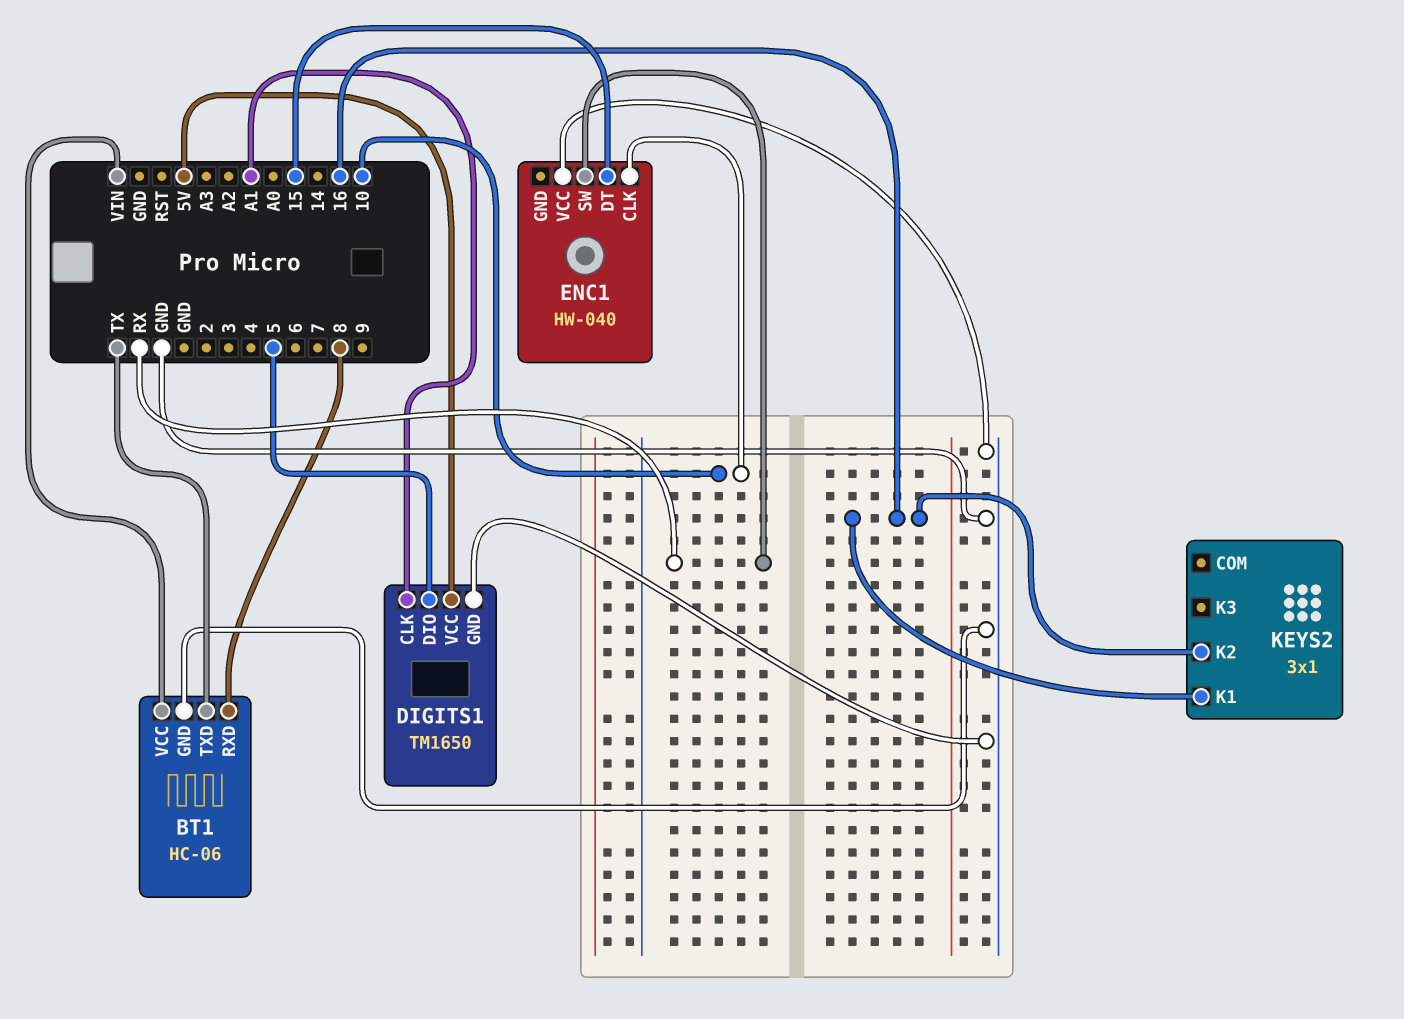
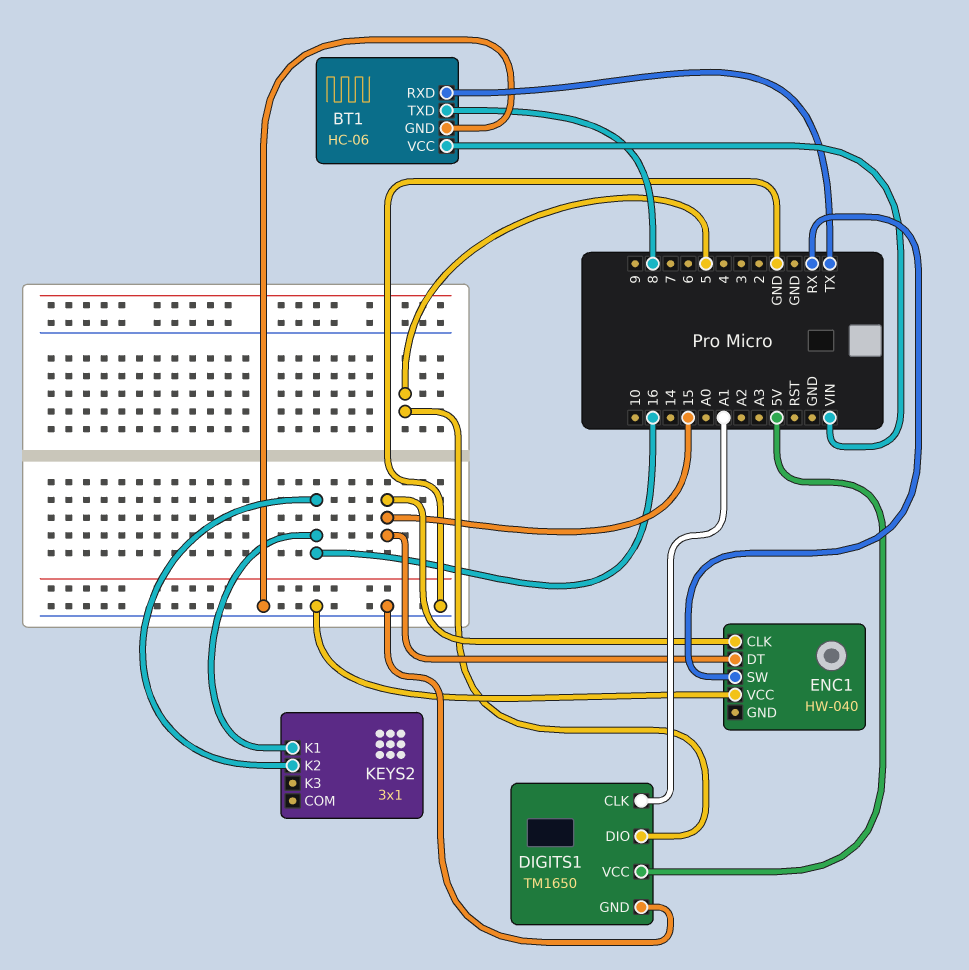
BT1 pin RXD: 8 -> TX
BT1 pin TXD: TX -> 8
ENC1 pin CLK: 10 -> 15

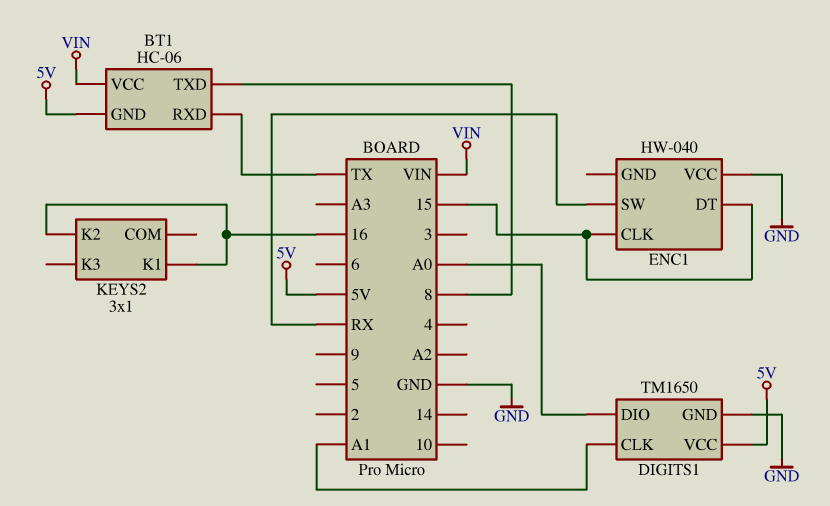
BT1 pin GND: GND -> 5V
DIGITS1 pin DIO: 5 -> A0

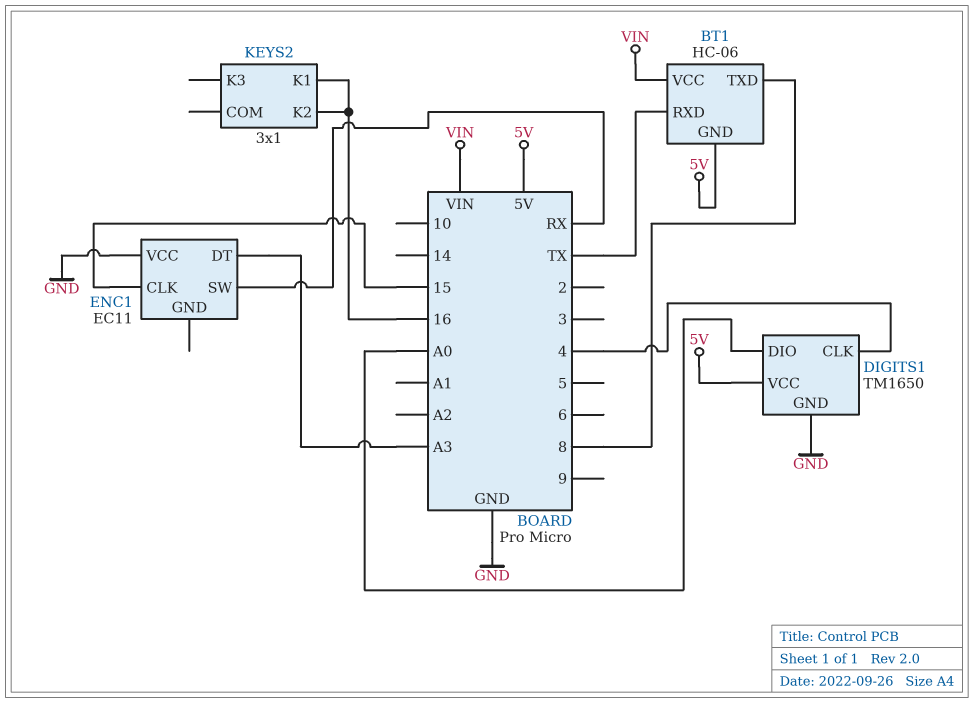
DIGITS1 pin CLK: A1 -> 4
ENC1: HW-040 -> EC11
ENC1 pin DT: 15 -> A3

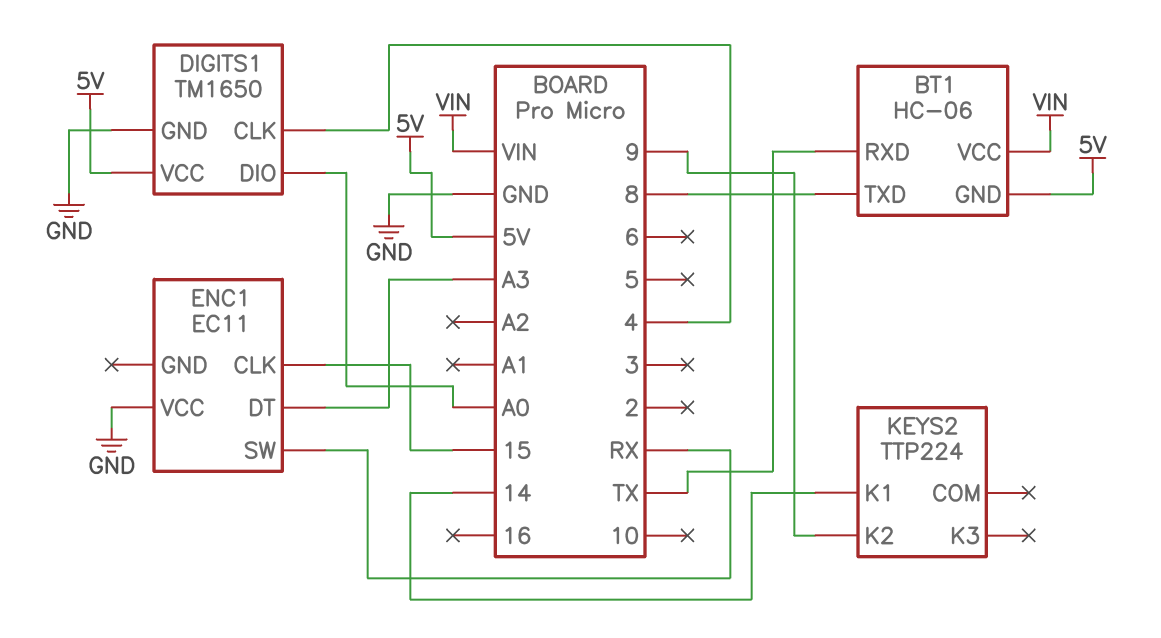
KEYS2: 3x1 -> TTP224
KEYS2 pin K1: 16 -> 14
KEYS2 pin K2: 16 -> 9

